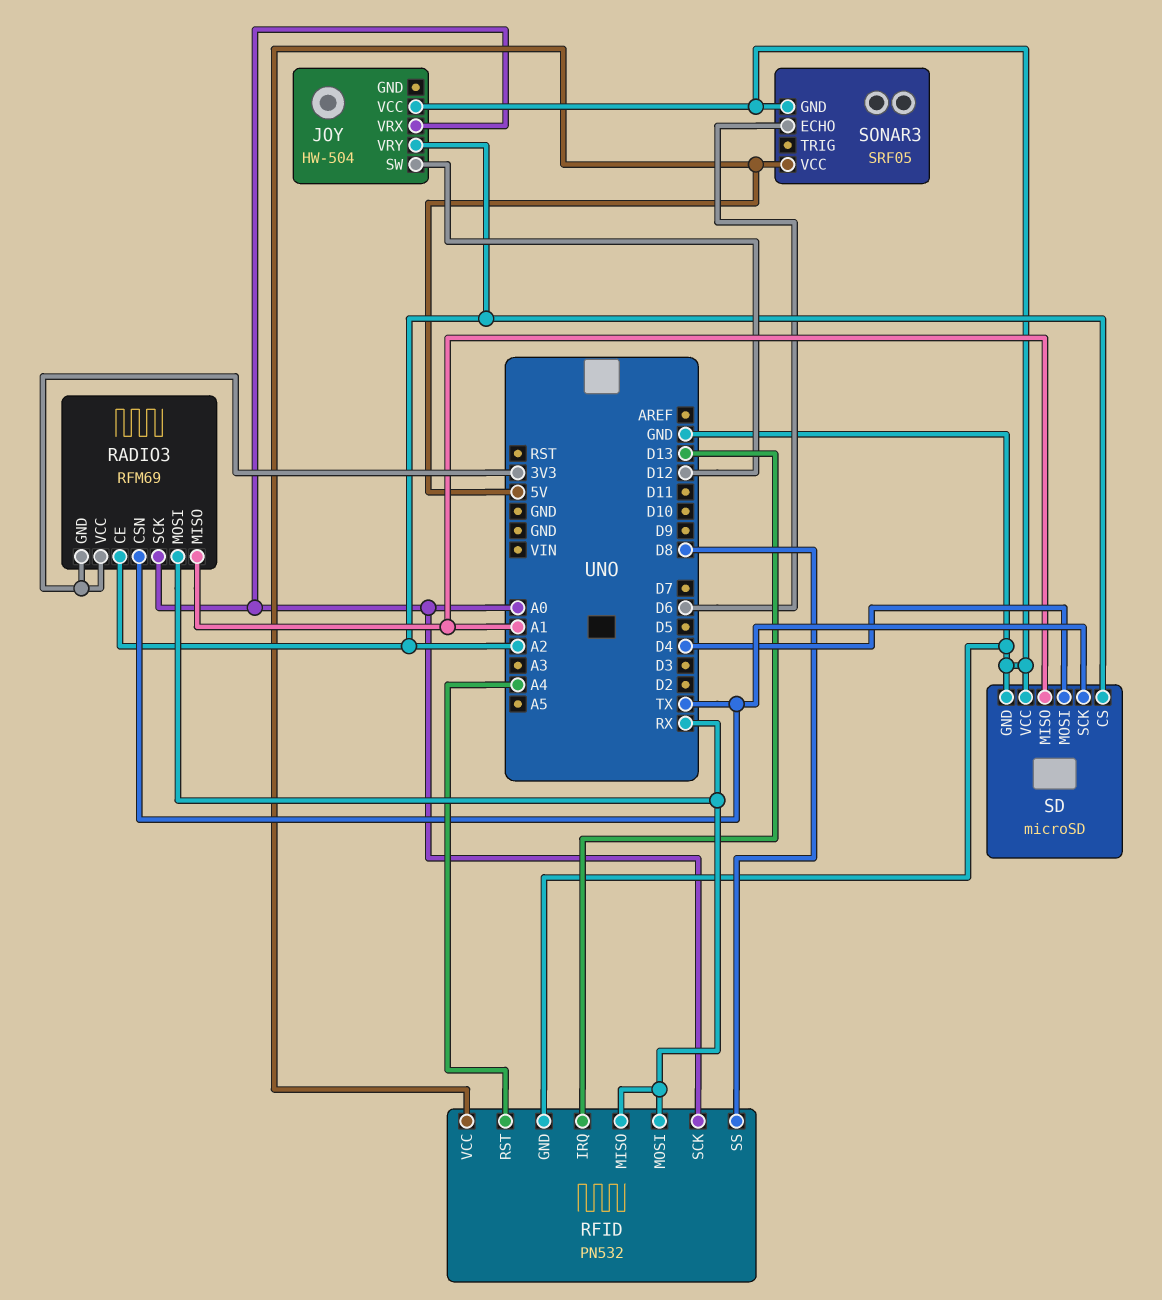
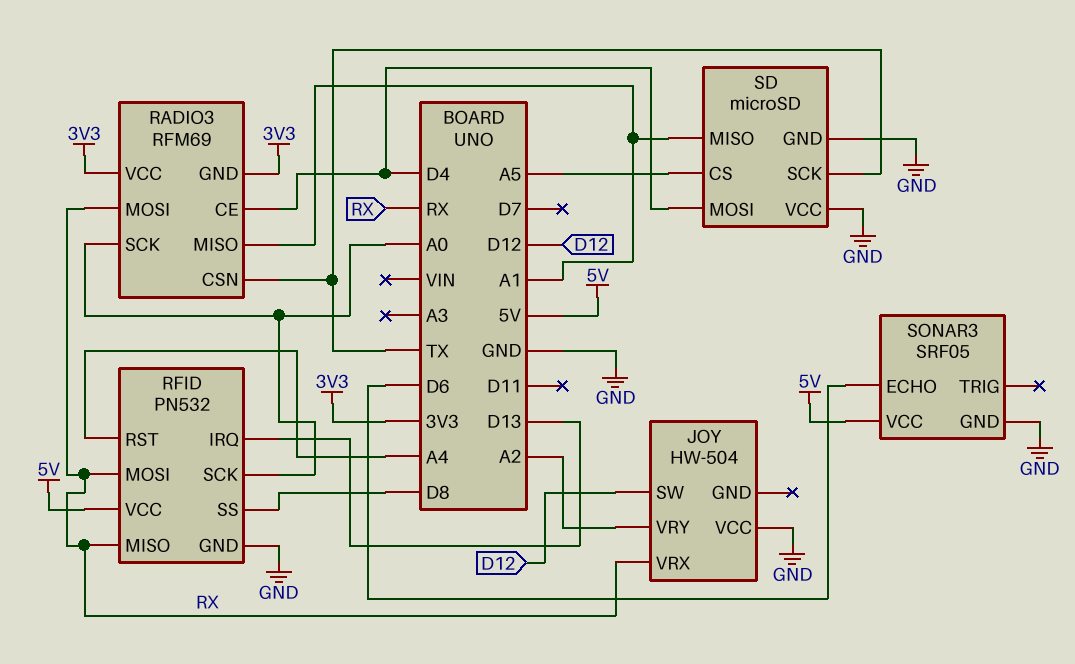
JOY pin VRX: A0 -> RX
RADIO3 pin CE: A2 -> D4
SD pin CS: A2 -> A5

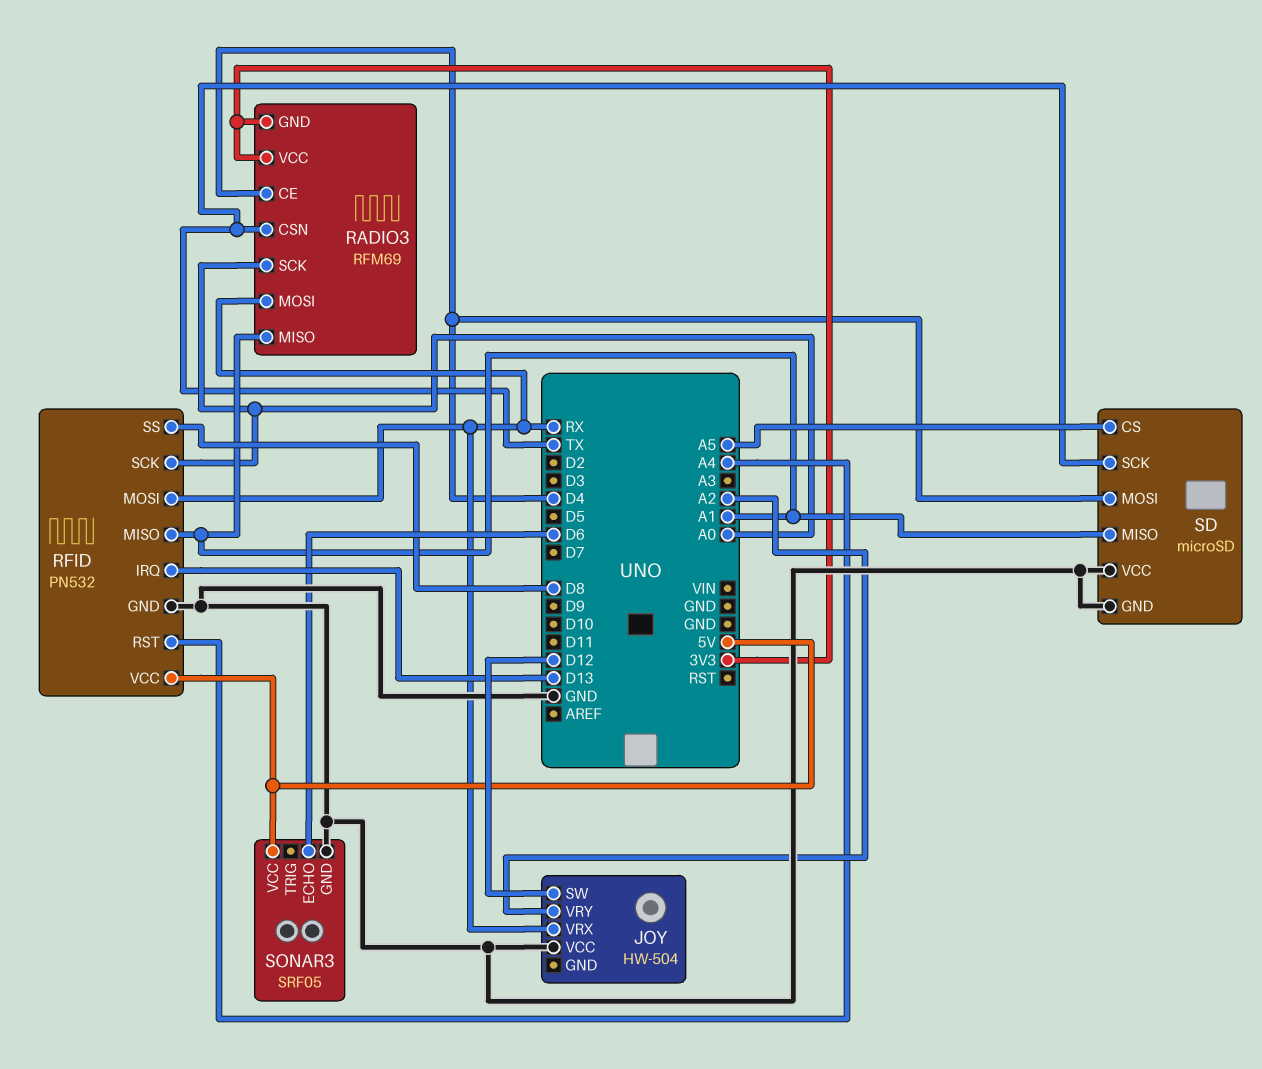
RFID pin MISO: RX -> A1

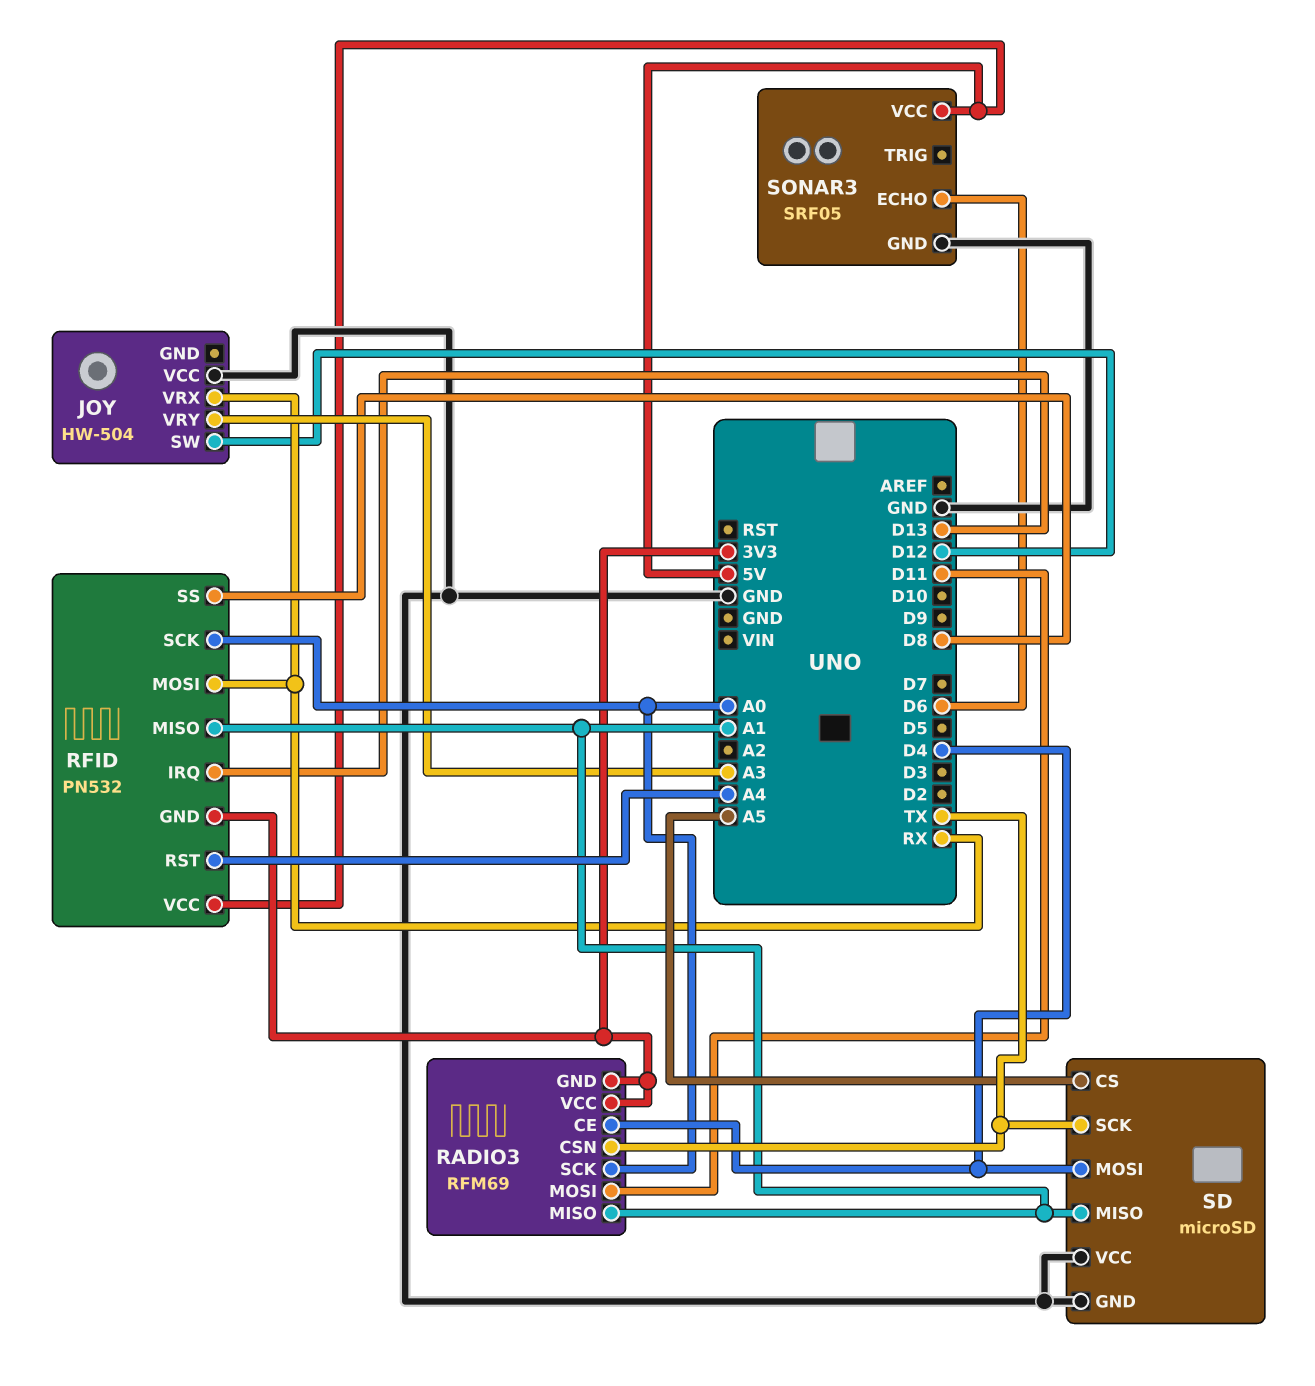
JOY pin VRY: A2 -> A3
RADIO3 pin MOSI: RX -> D11
RFID pin GND: GND -> 3V3

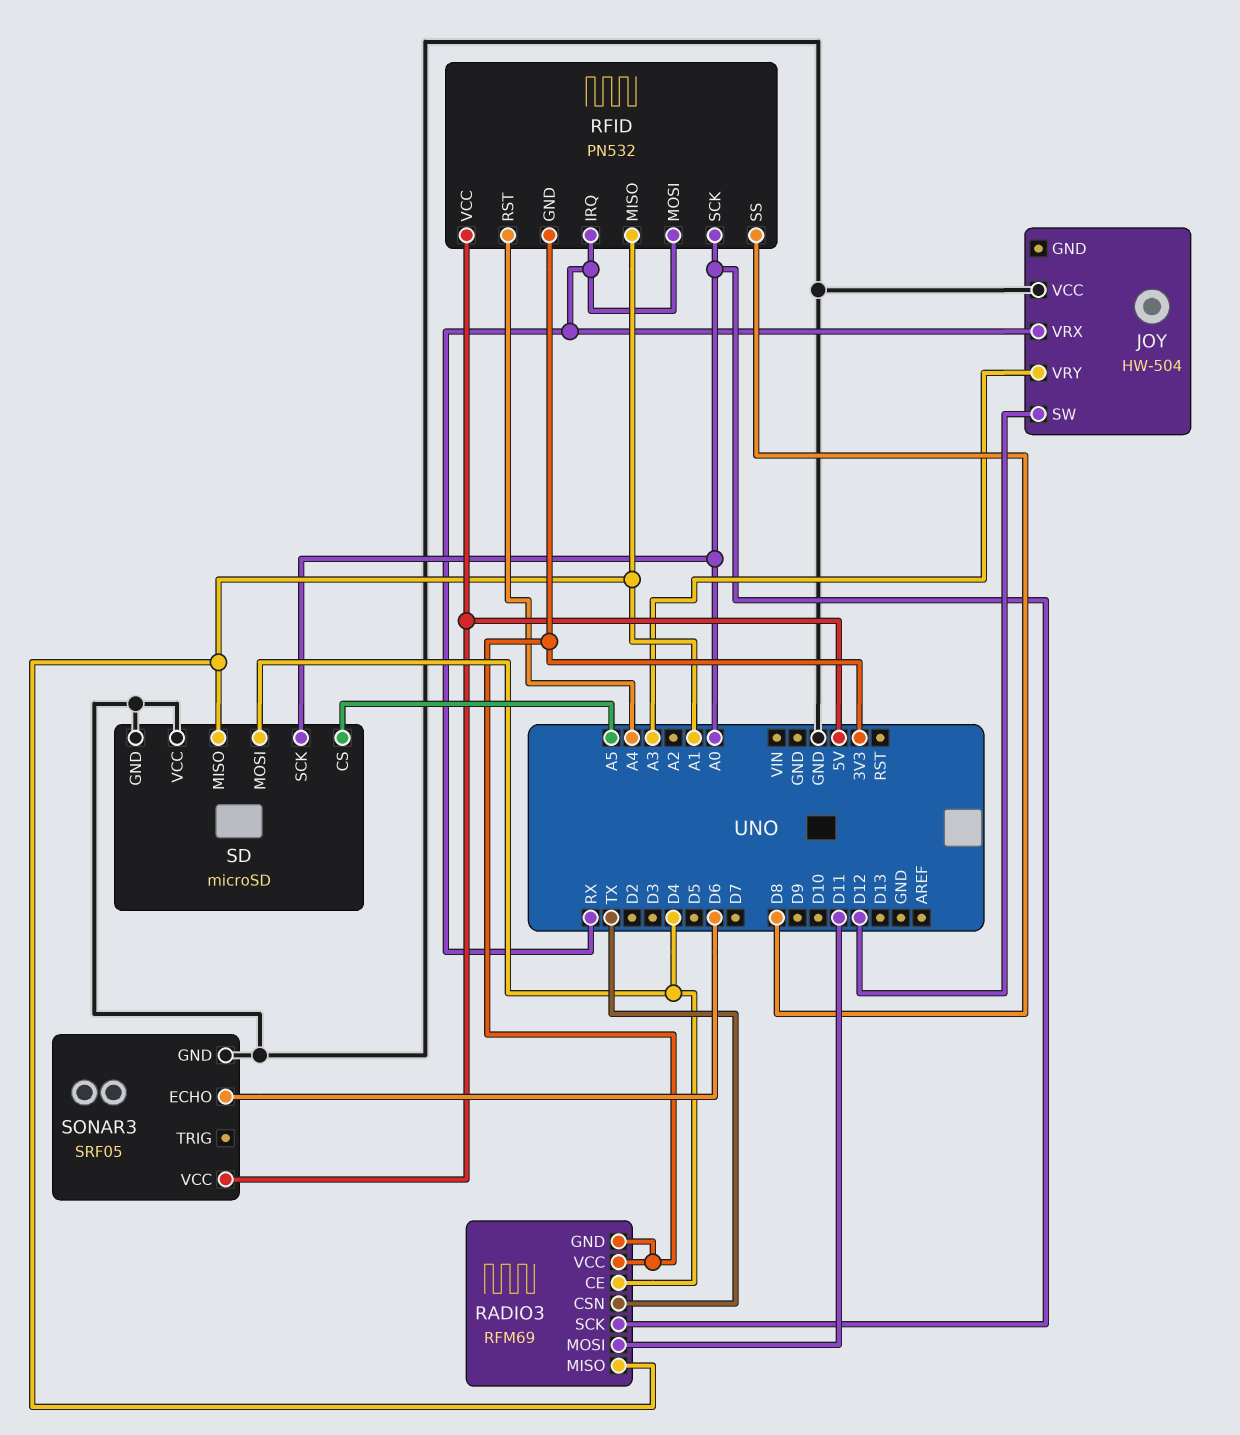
RFID pin IRQ: D13 -> RX
SD pin SCK: TX -> A0

